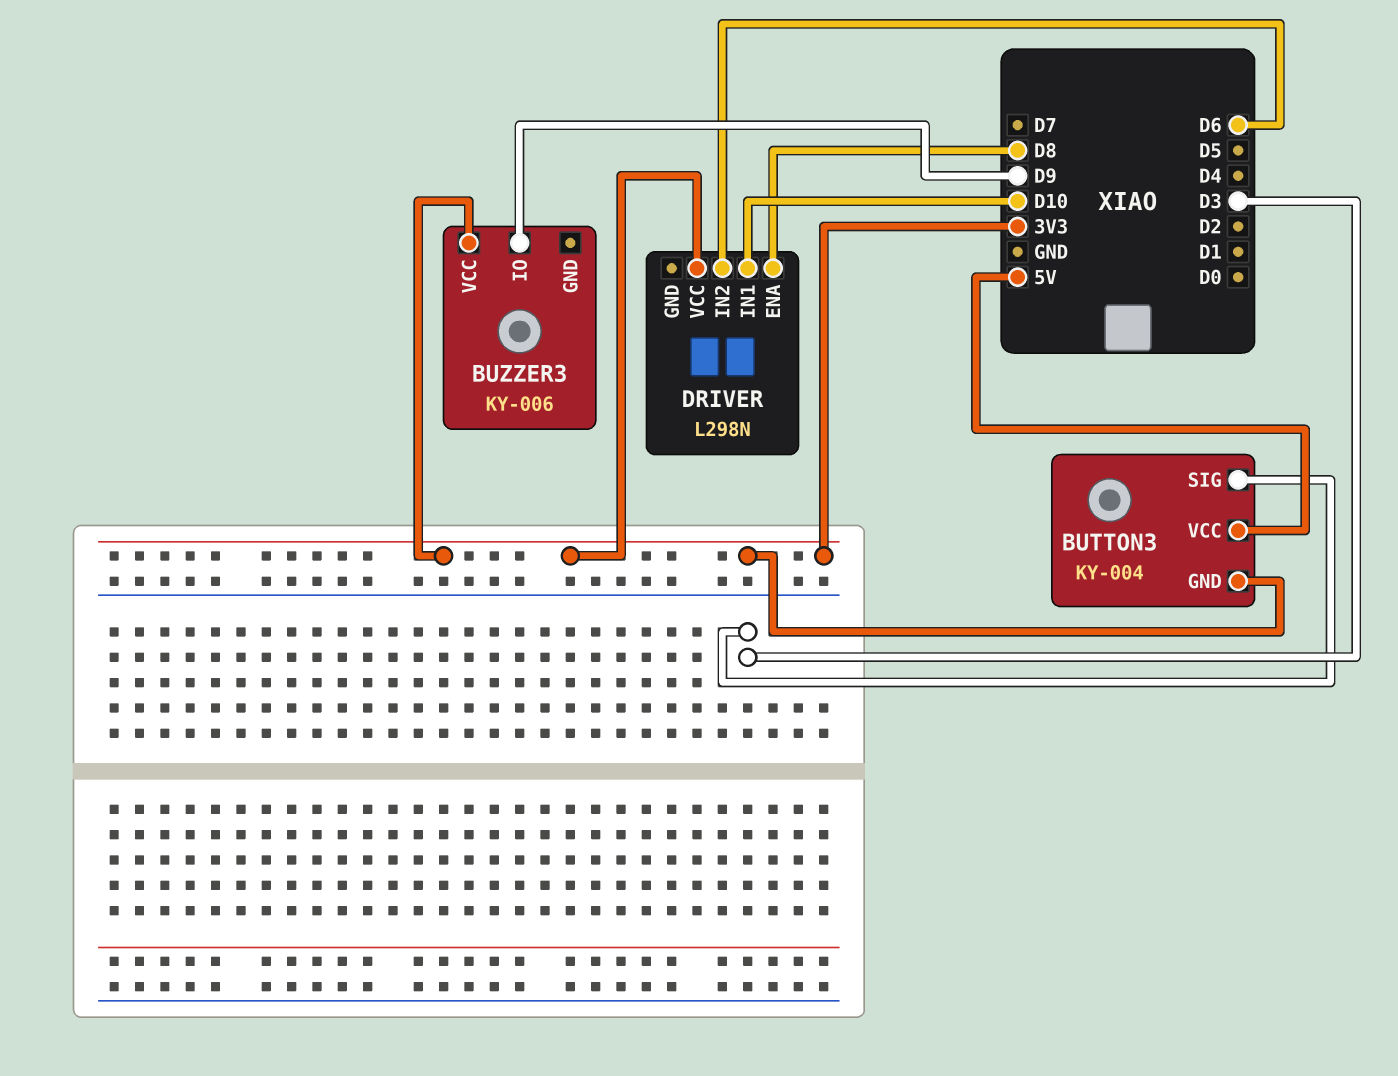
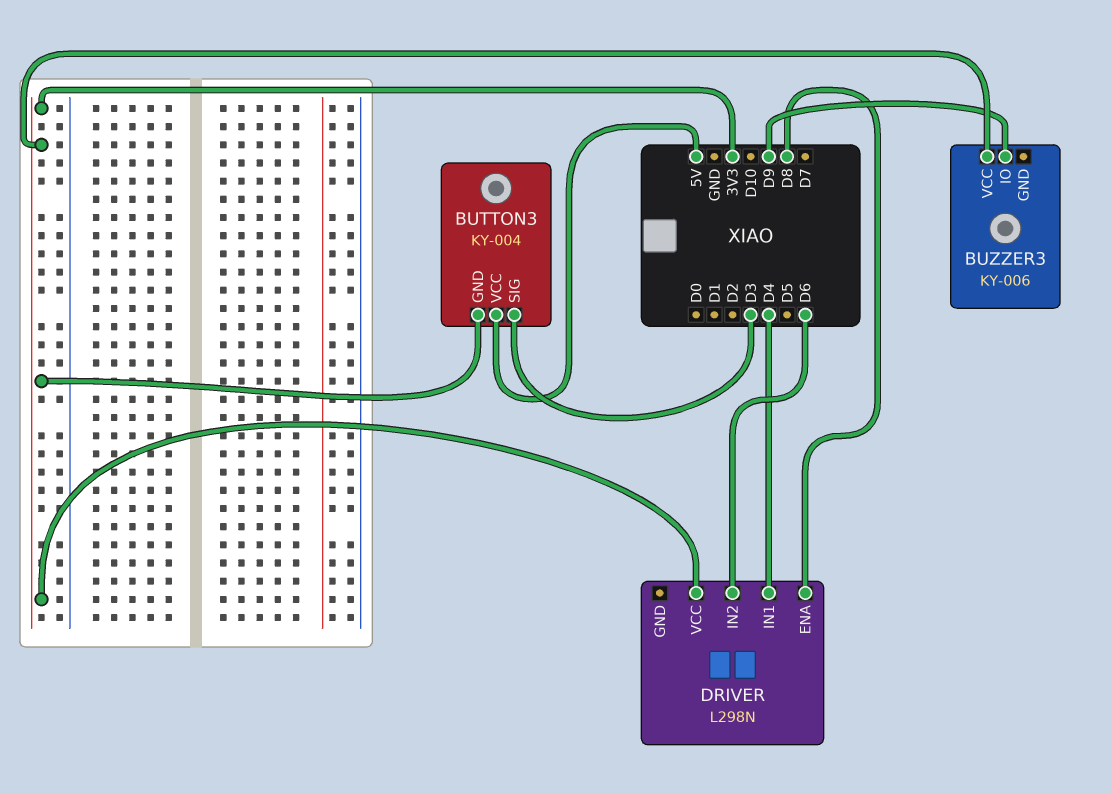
DRIVER pin IN1: D10 -> D4

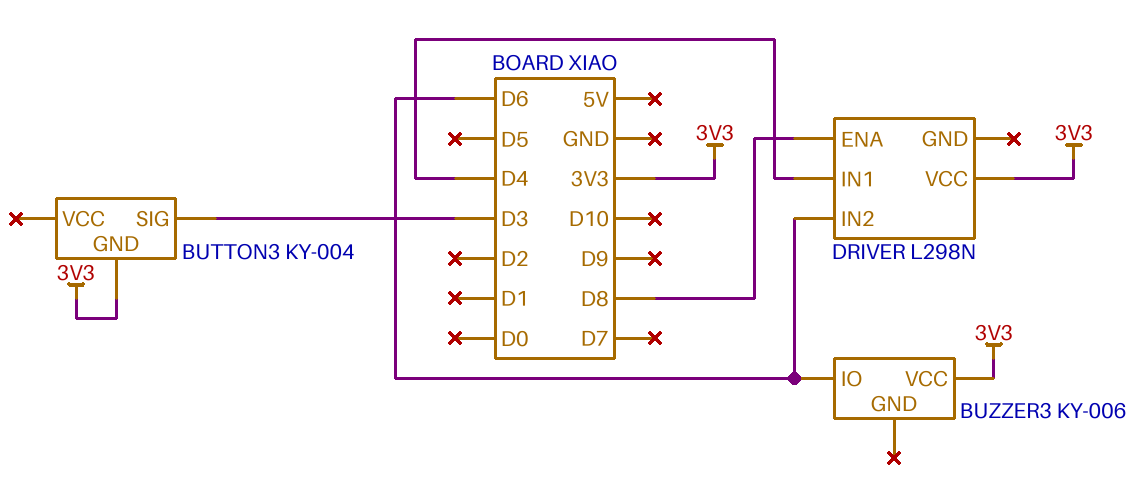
BUTTON3 pin VCC: 5V -> none
BUZZER3 pin IO: D9 -> D6

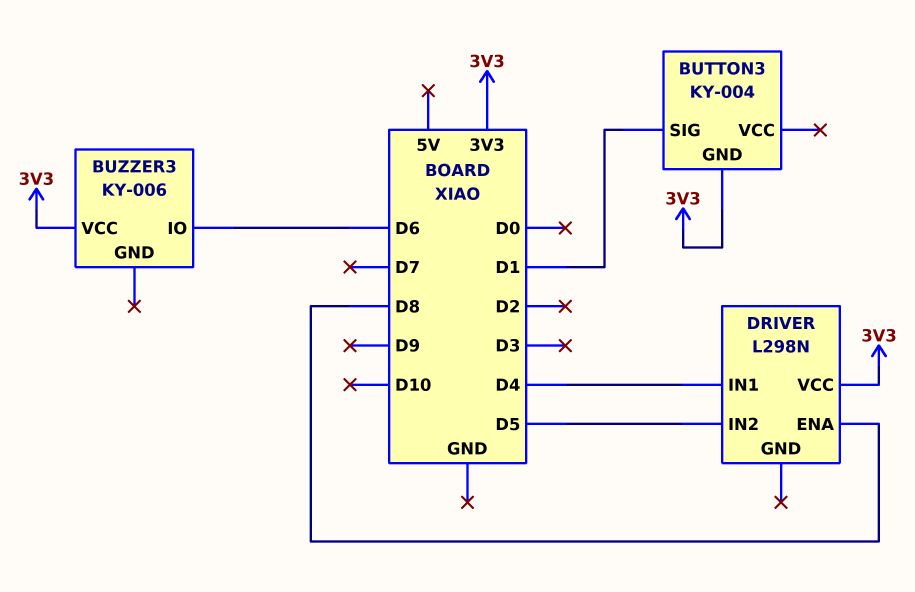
BUTTON3 pin SIG: D3 -> D1
DRIVER pin IN2: D6 -> D5

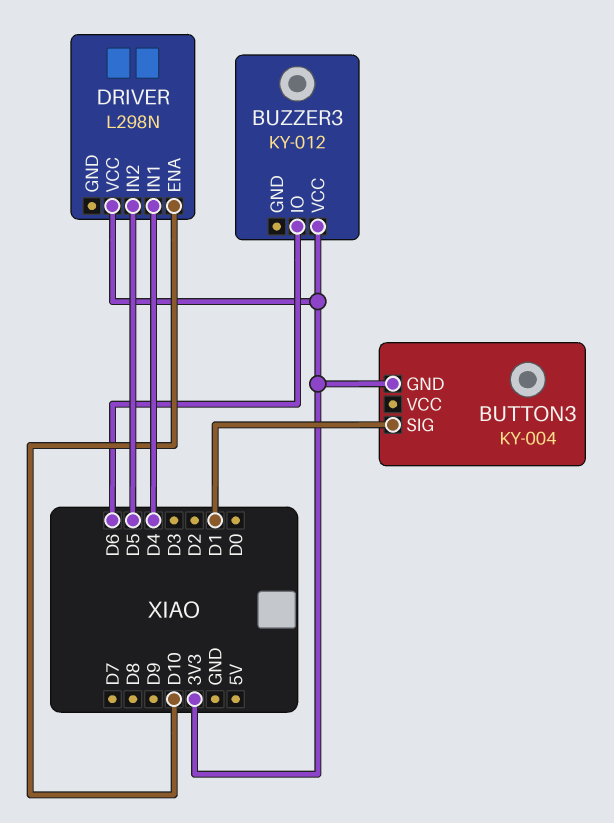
BUZZER3: KY-006 -> KY-012
DRIVER pin ENA: D8 -> D10

